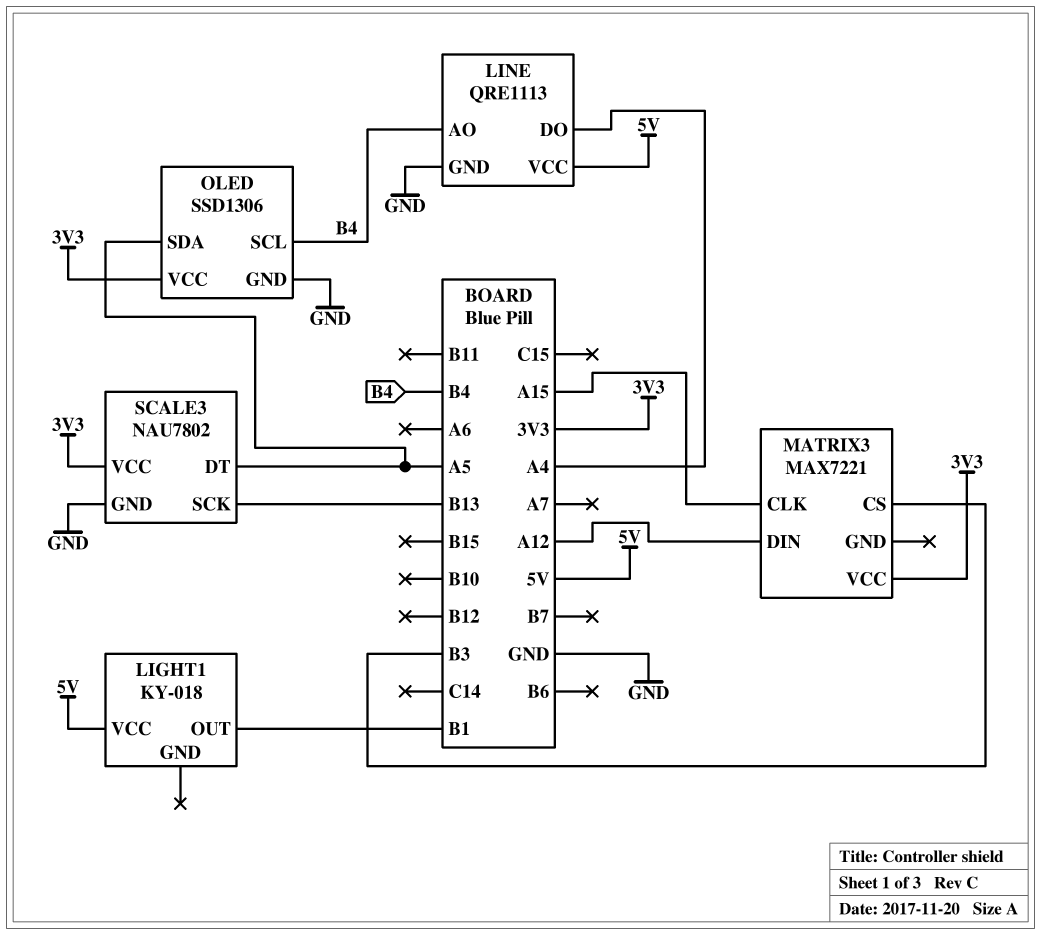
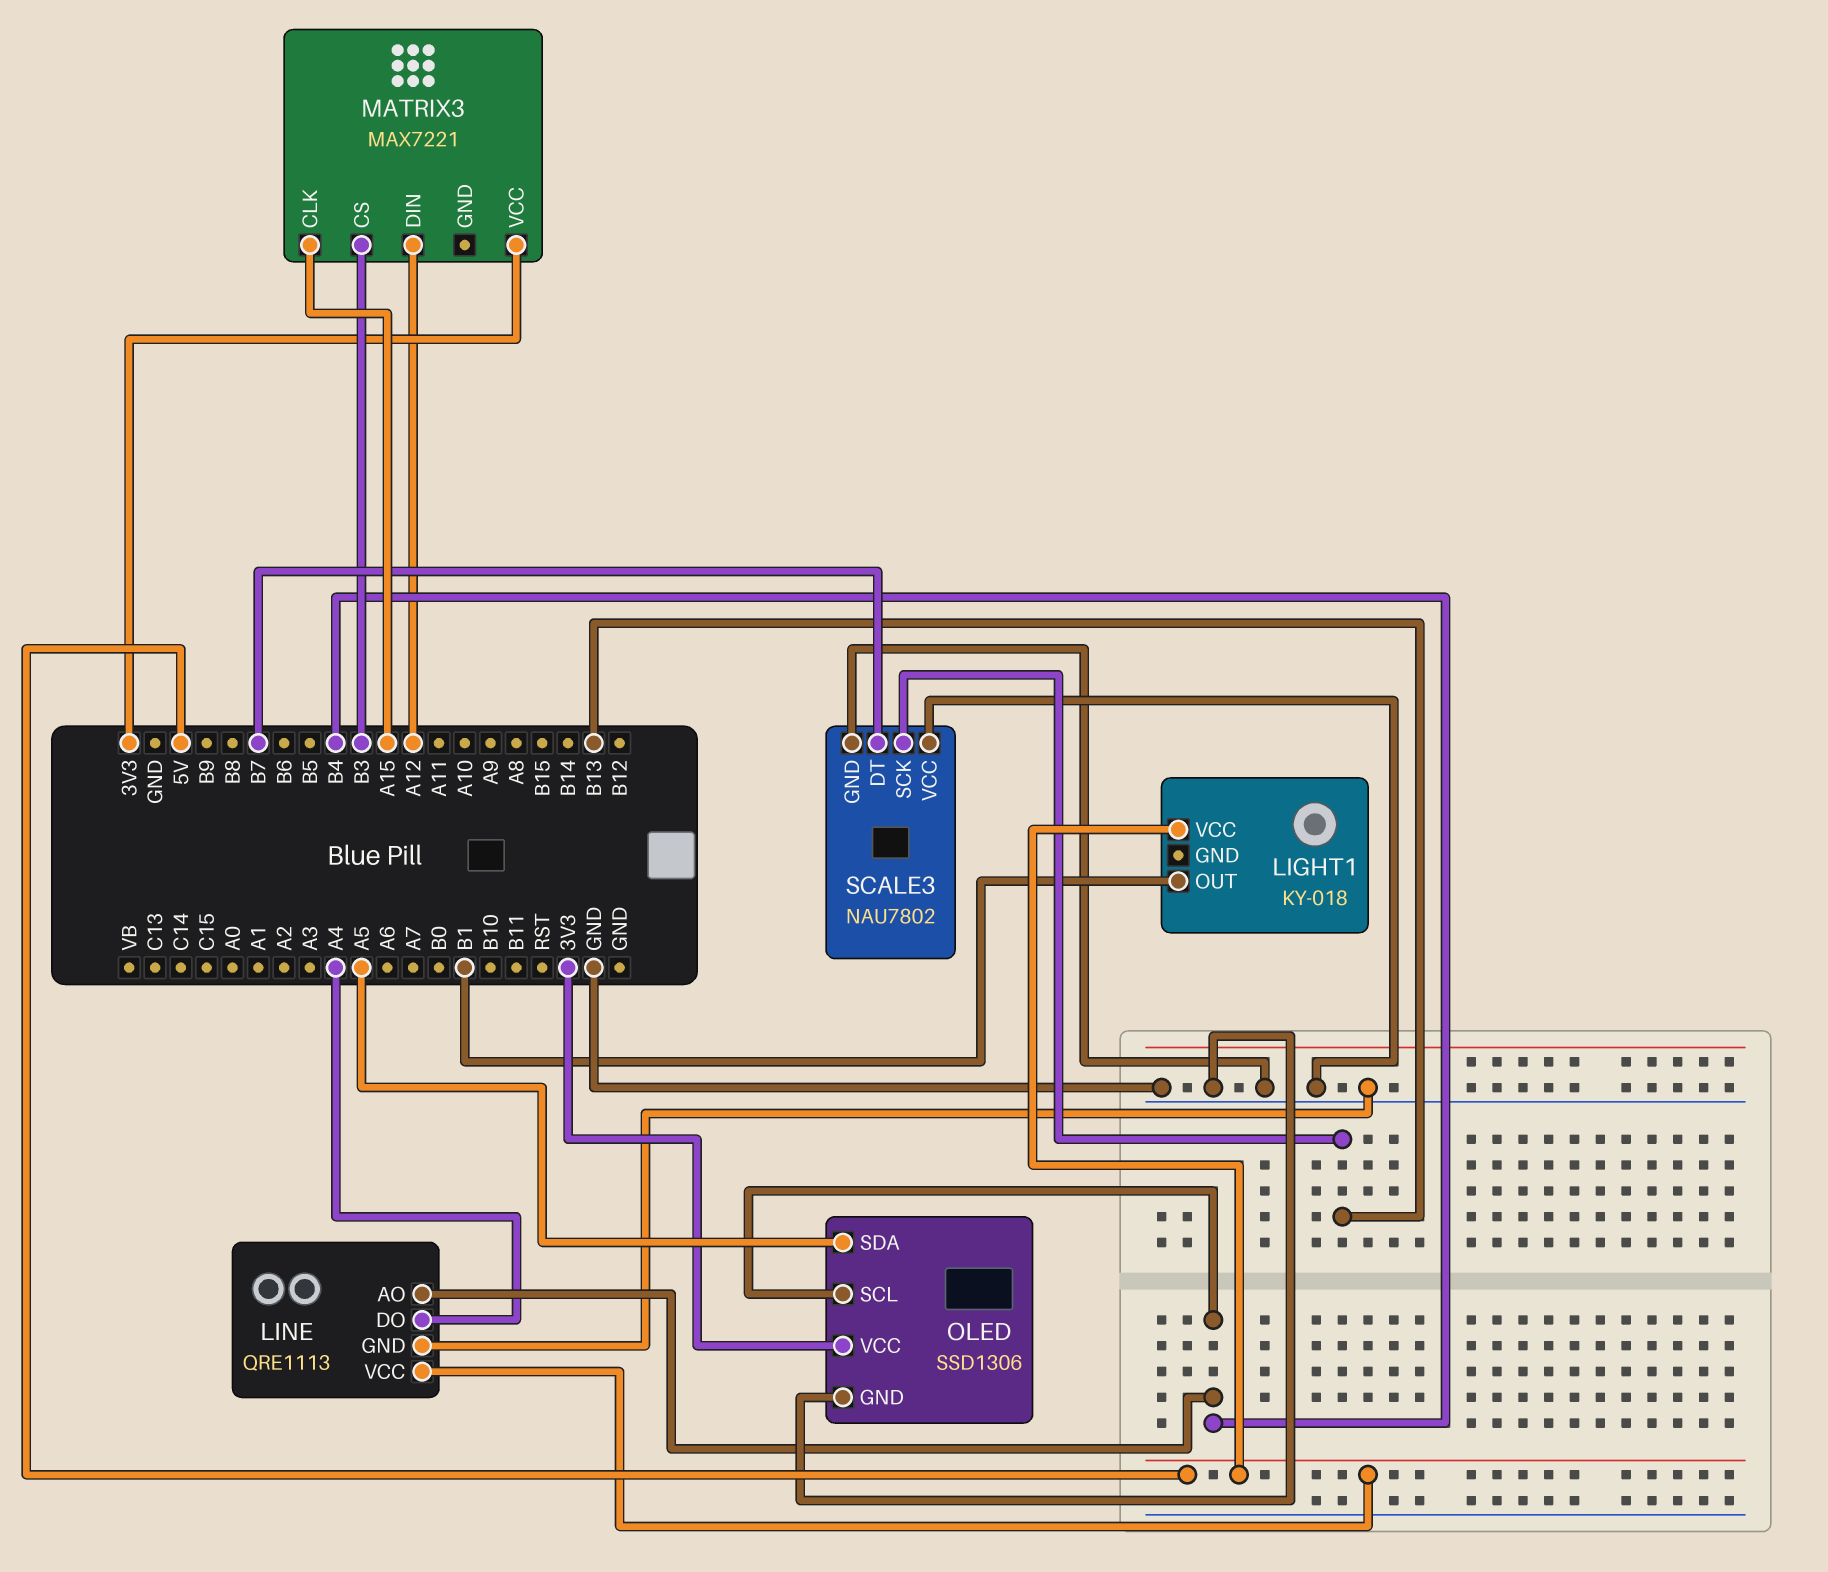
SCALE3 pin DT: A5 -> B7
SCALE3 pin VCC: 3V3 -> GND

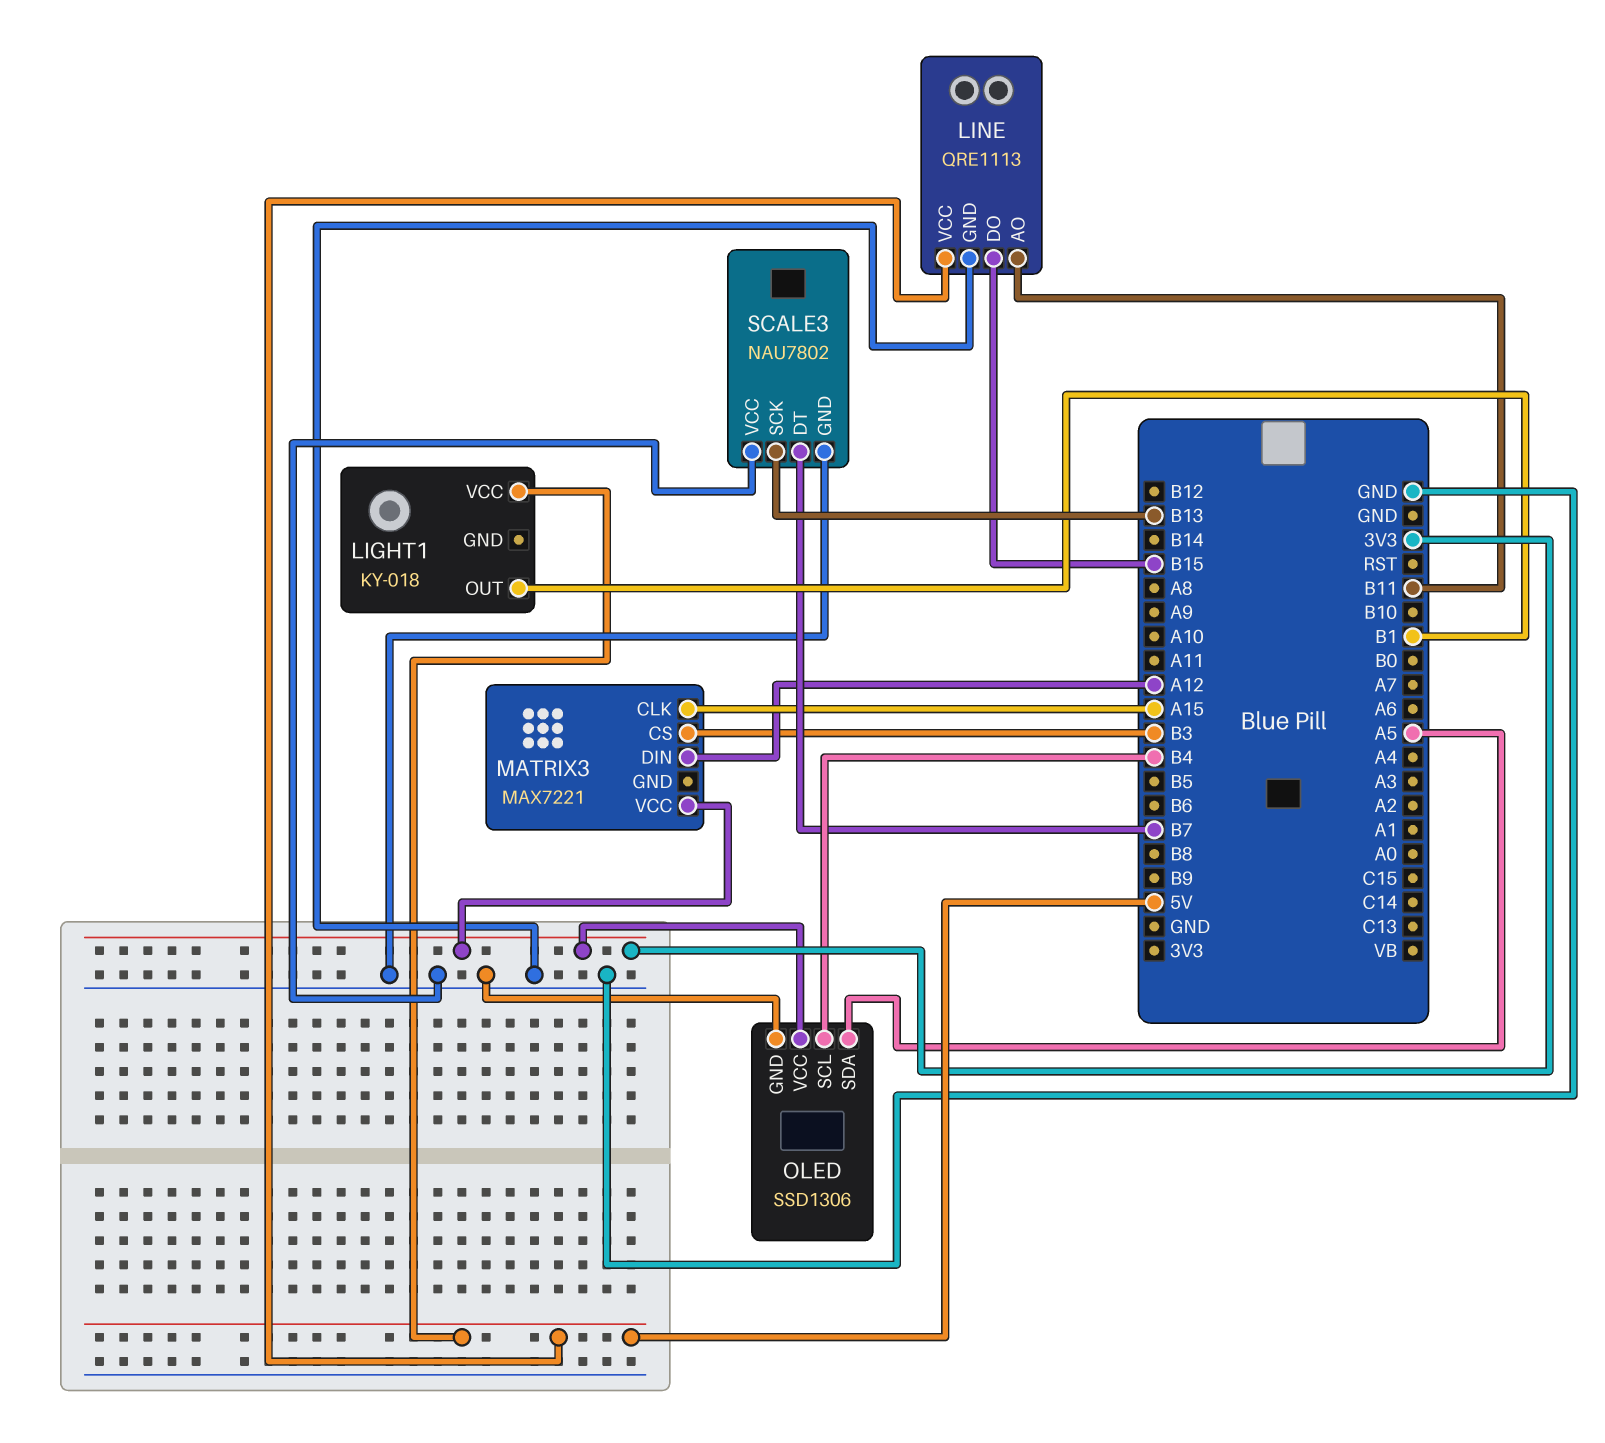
LINE pin AO: B4 -> B11
LINE pin DO: A4 -> B15

